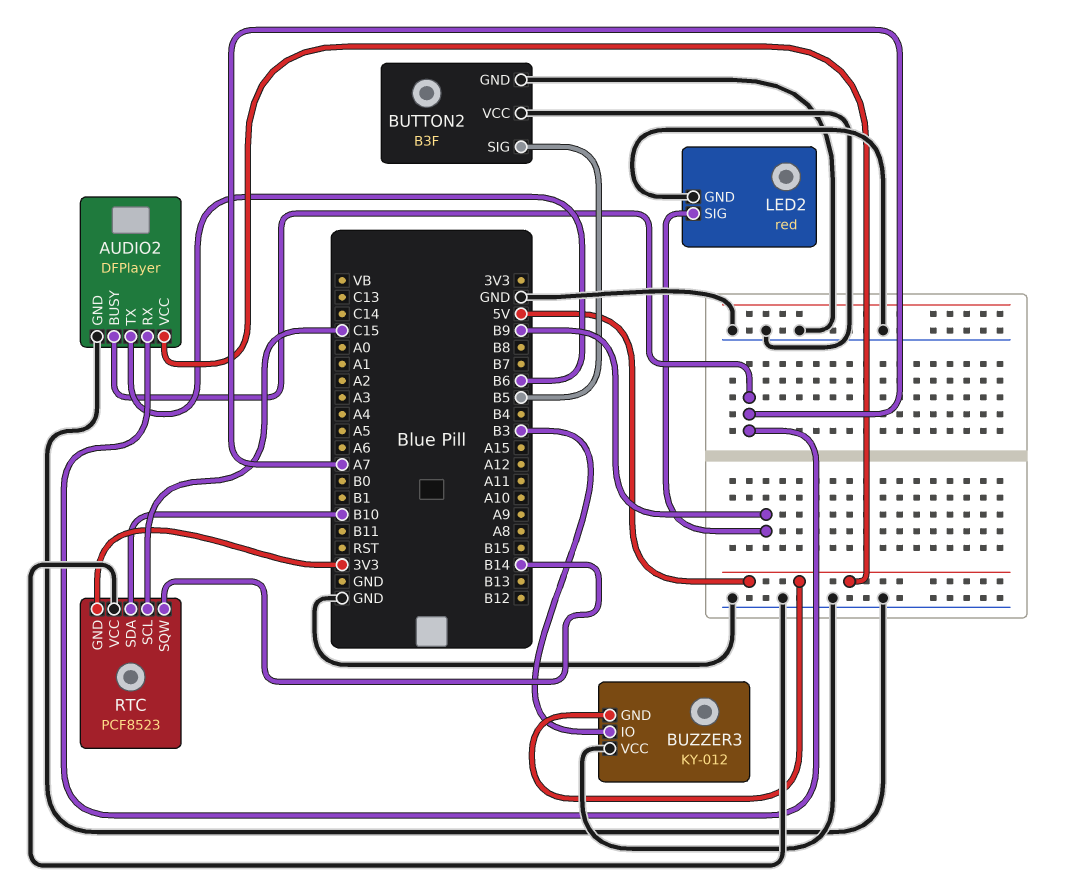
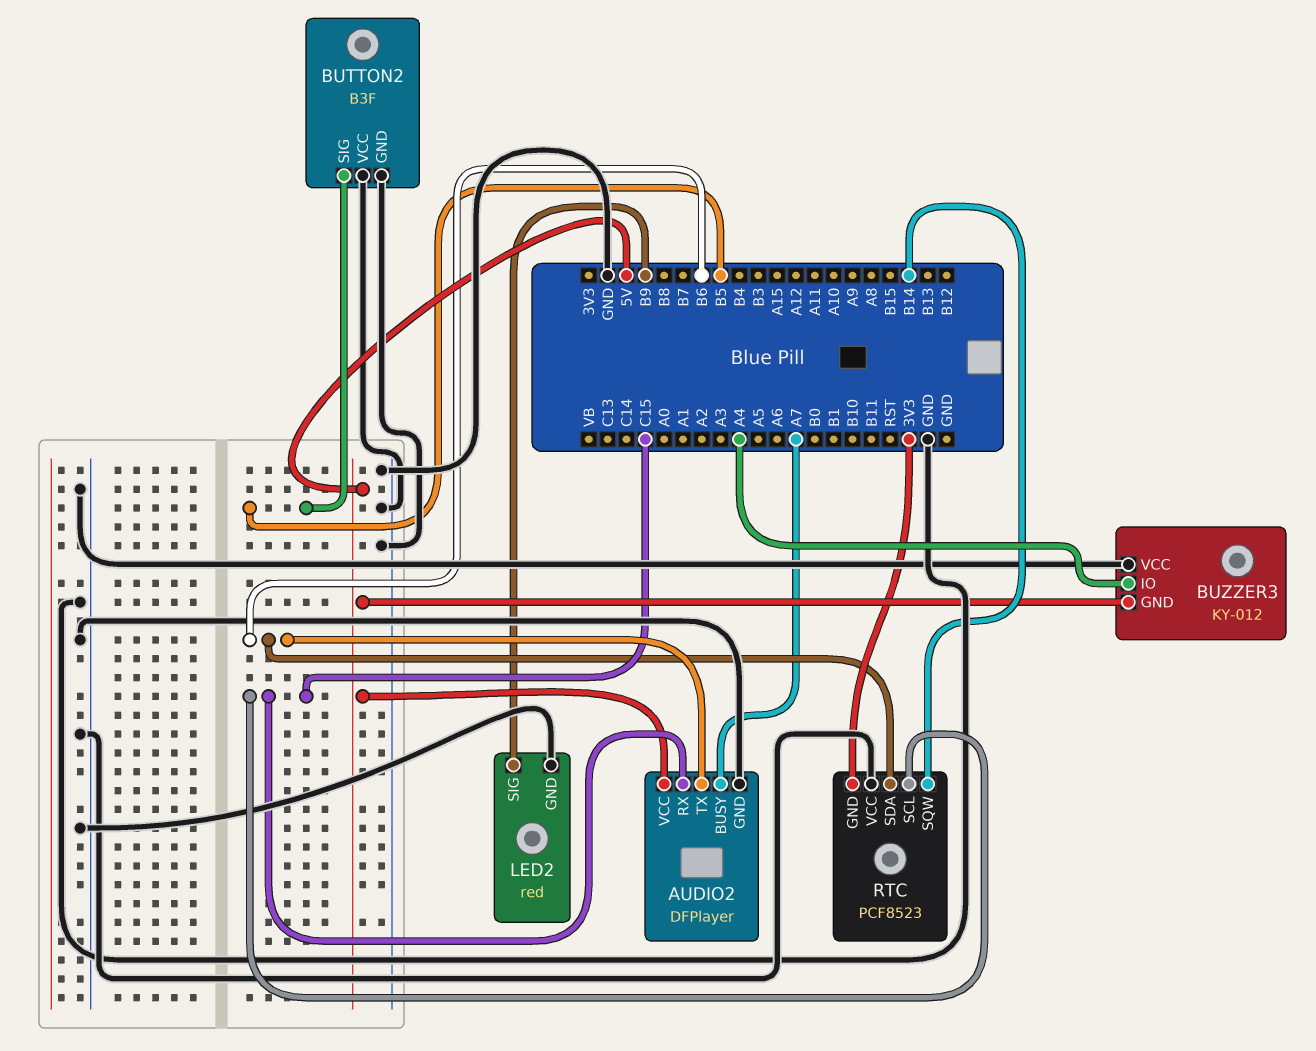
AUDIO2 pin RX: A7 -> C15
BUZZER3 pin IO: B3 -> A4
RTC pin SDA: B10 -> B6

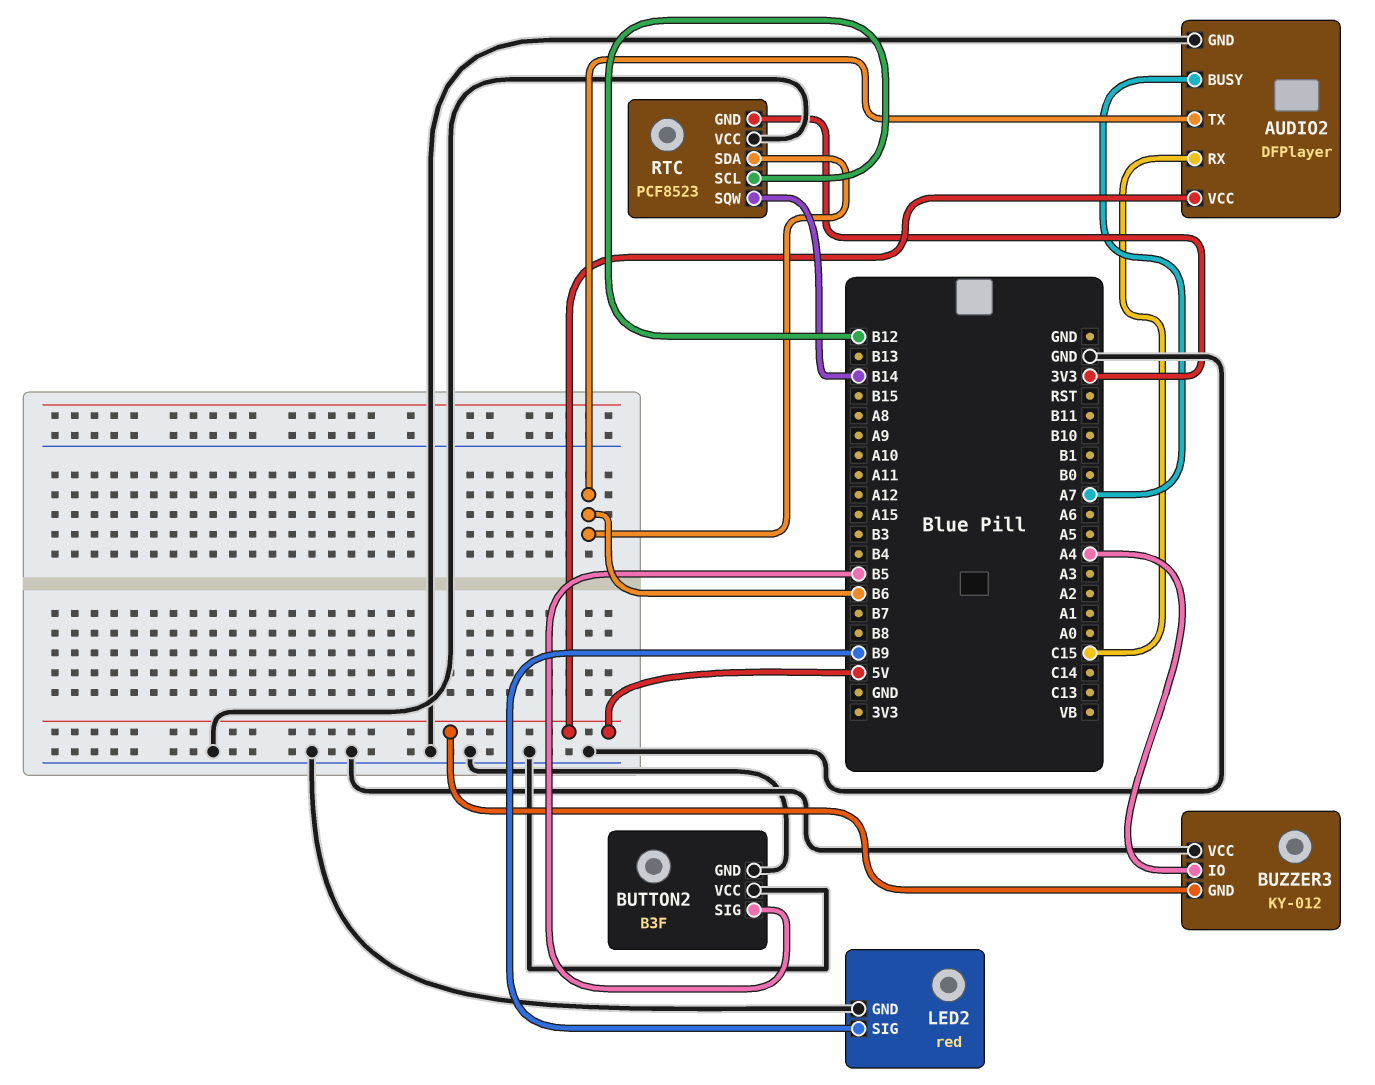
RTC pin SCL: C15 -> B12

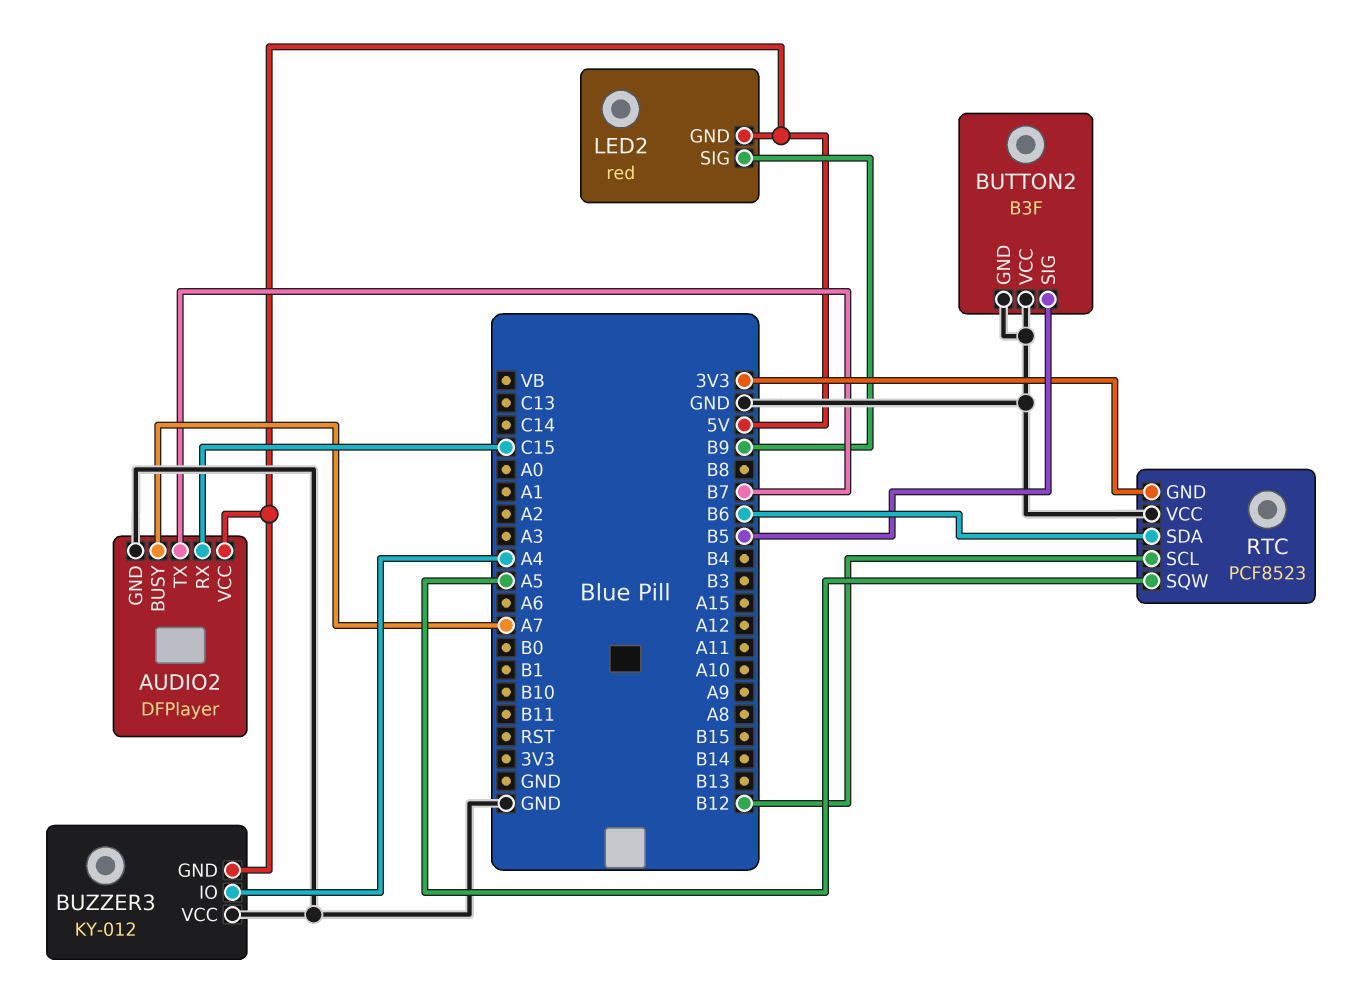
AUDIO2 pin TX: B6 -> B7
LED2 pin GND: GND -> 5V
RTC pin SQW: B14 -> A5

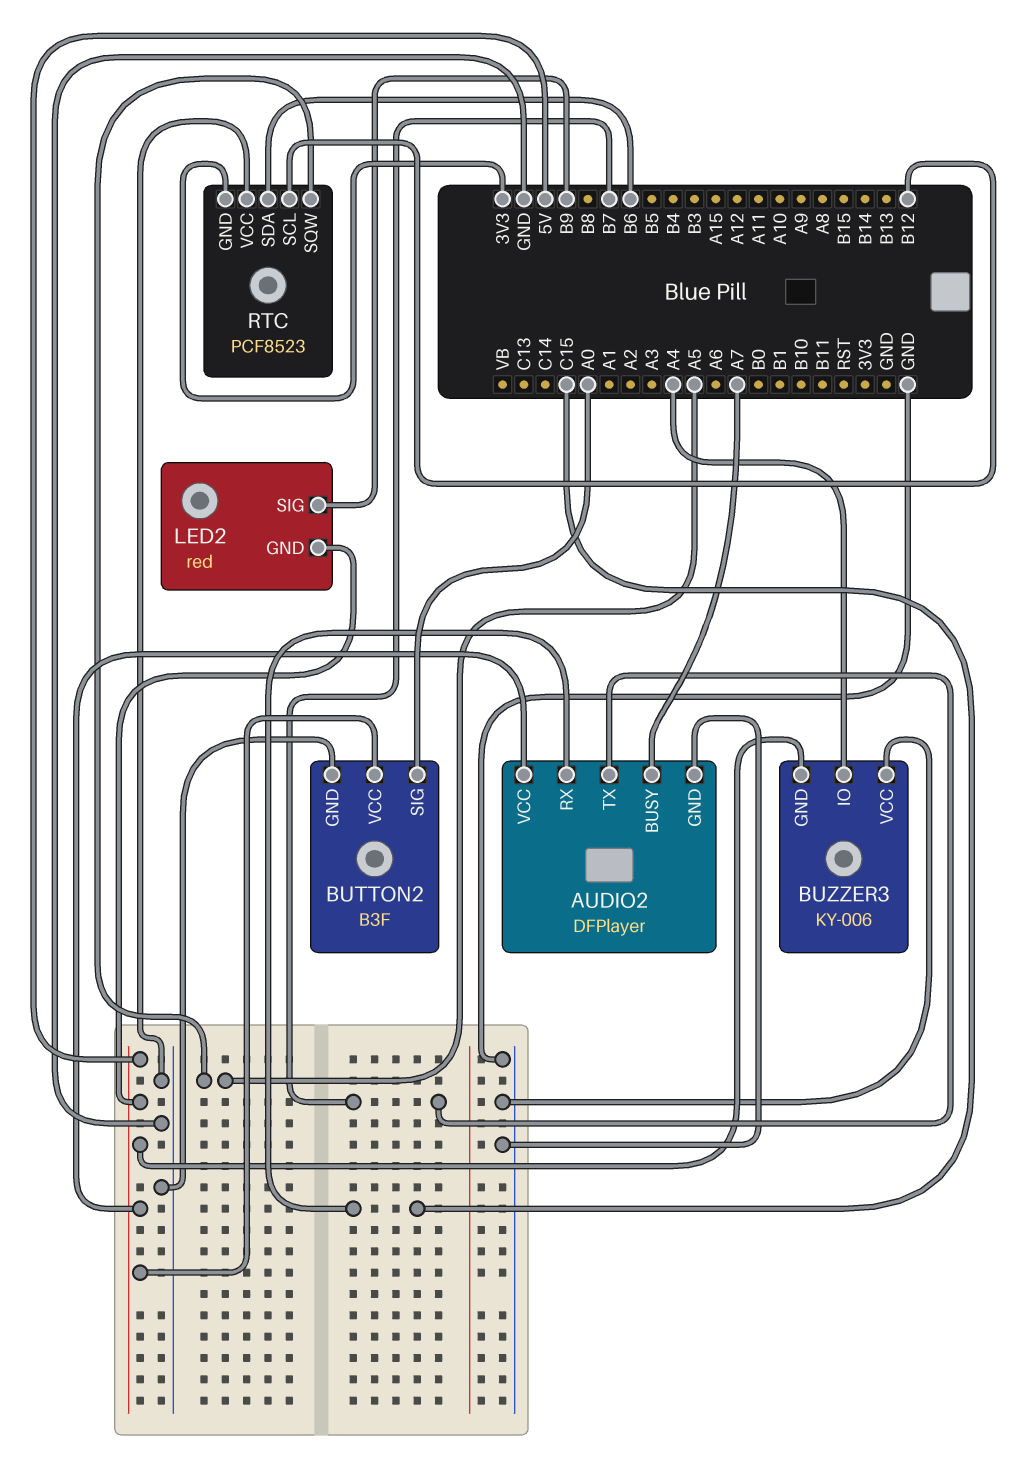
BUTTON2 pin SIG: B5 -> A0
BUTTON2 pin VCC: GND -> 5V
BUZZER3: KY-012 -> KY-006

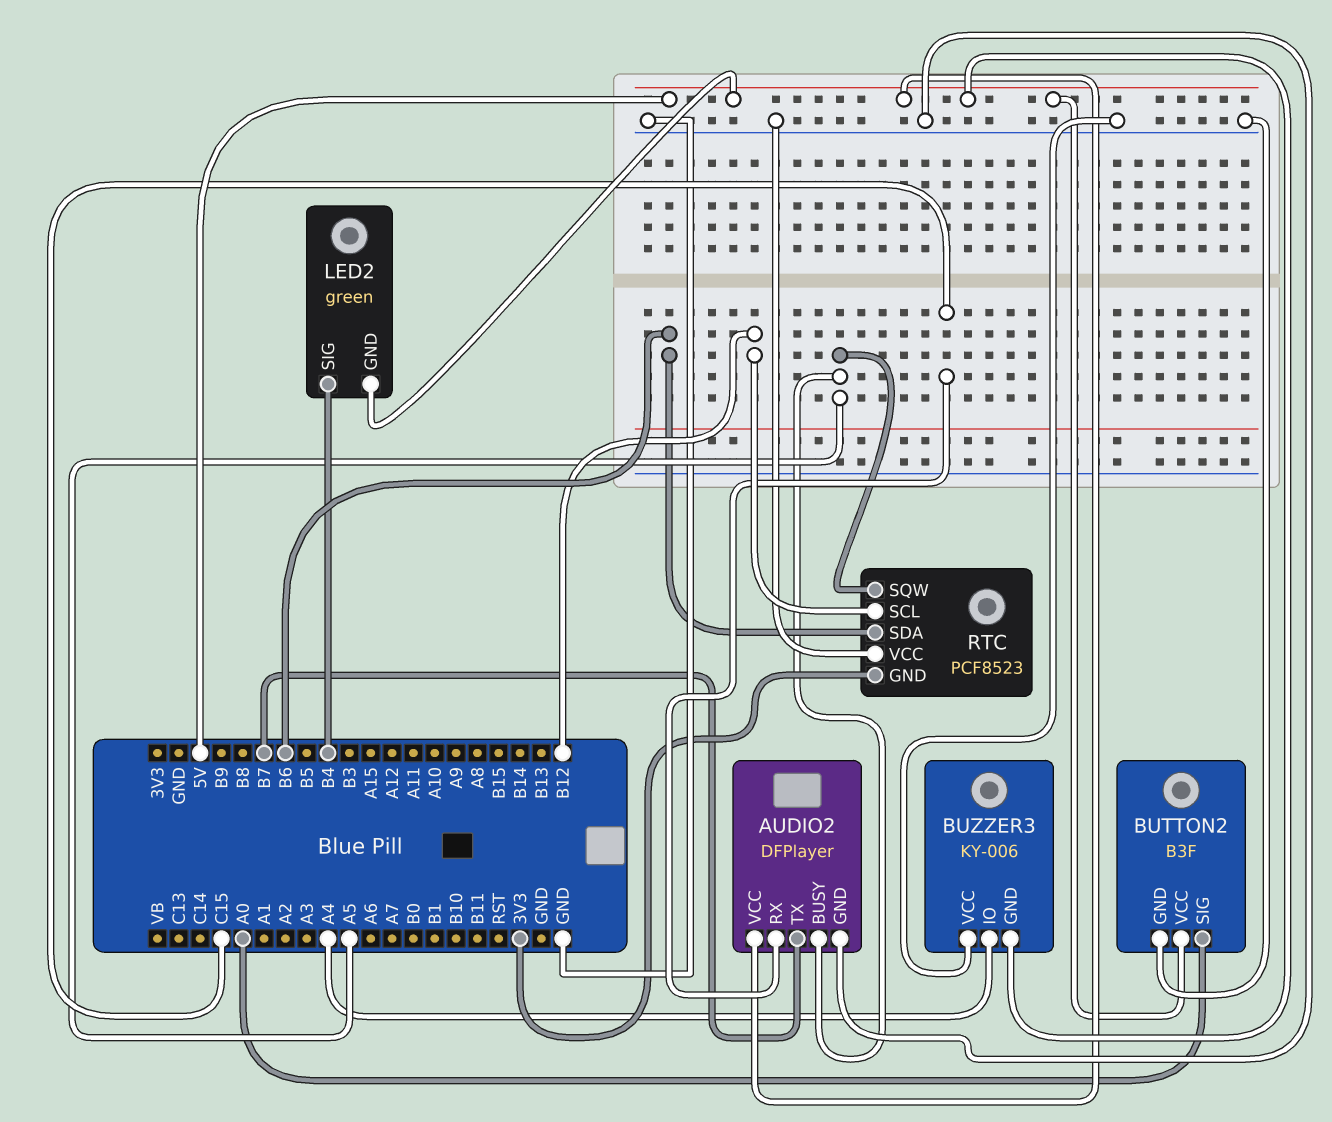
AUDIO2 pin BUSY: A7 -> A5
LED2: red -> green
LED2 pin SIG: B9 -> B4

